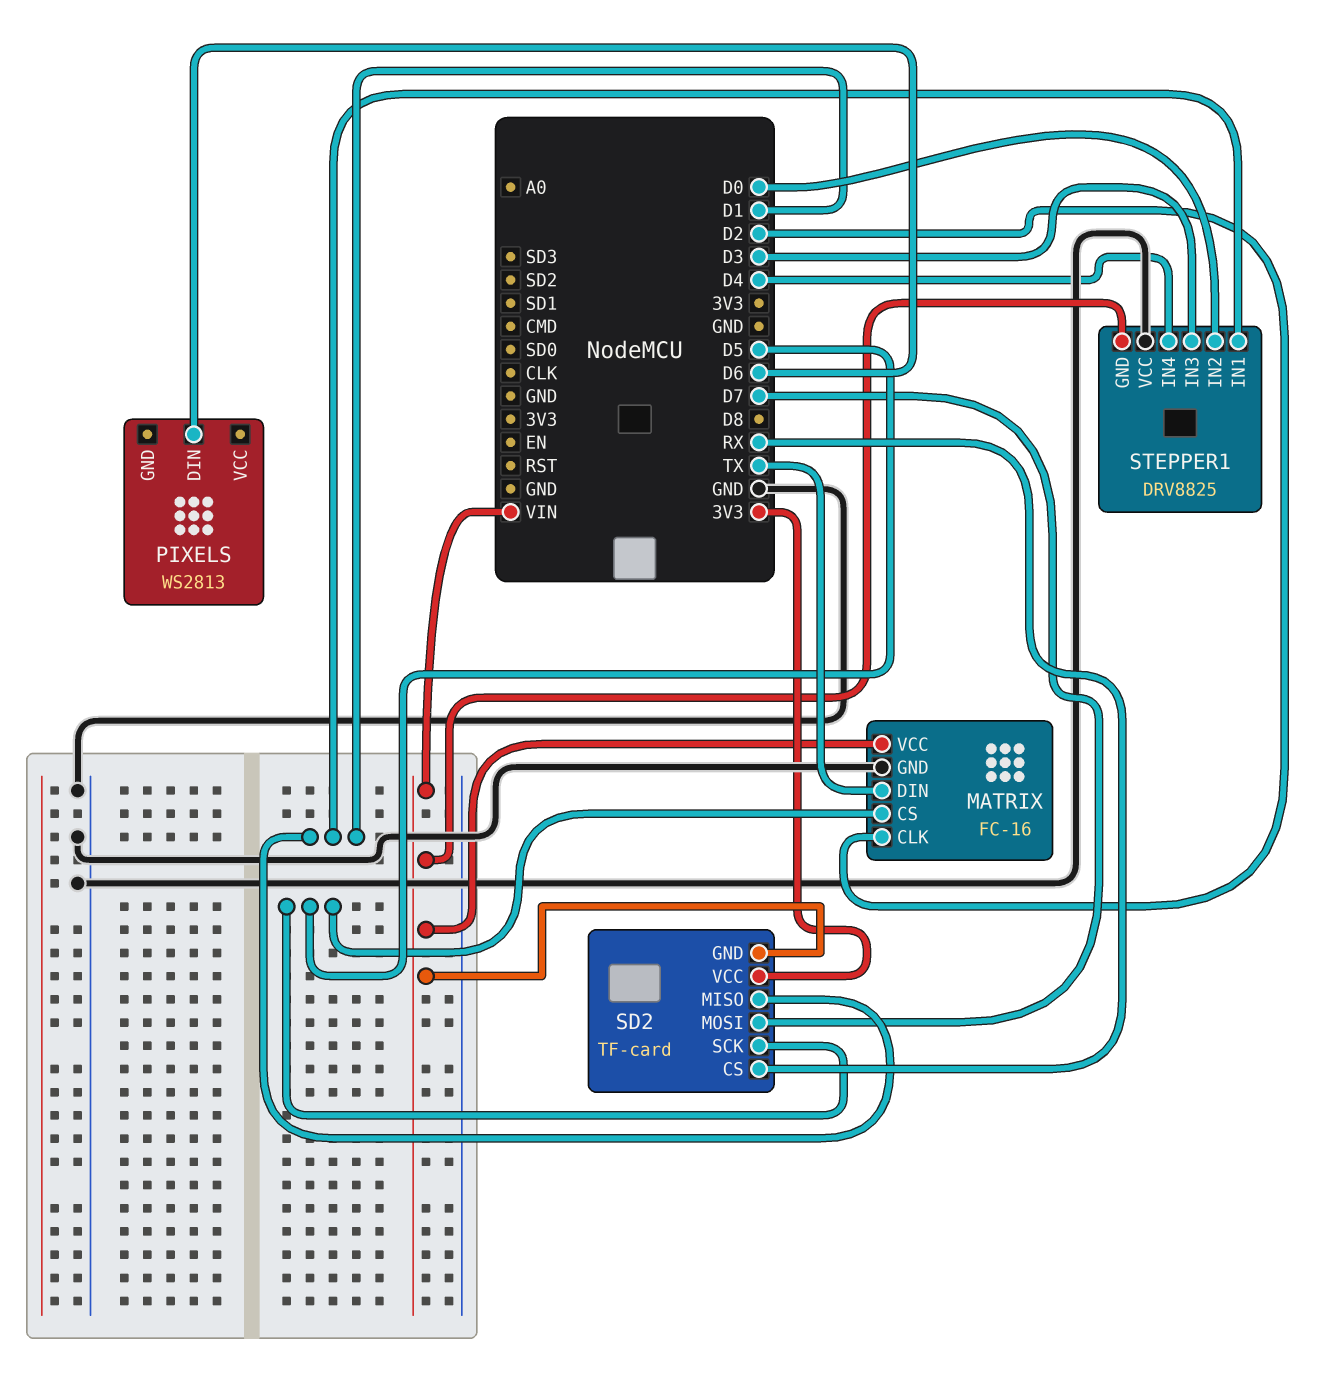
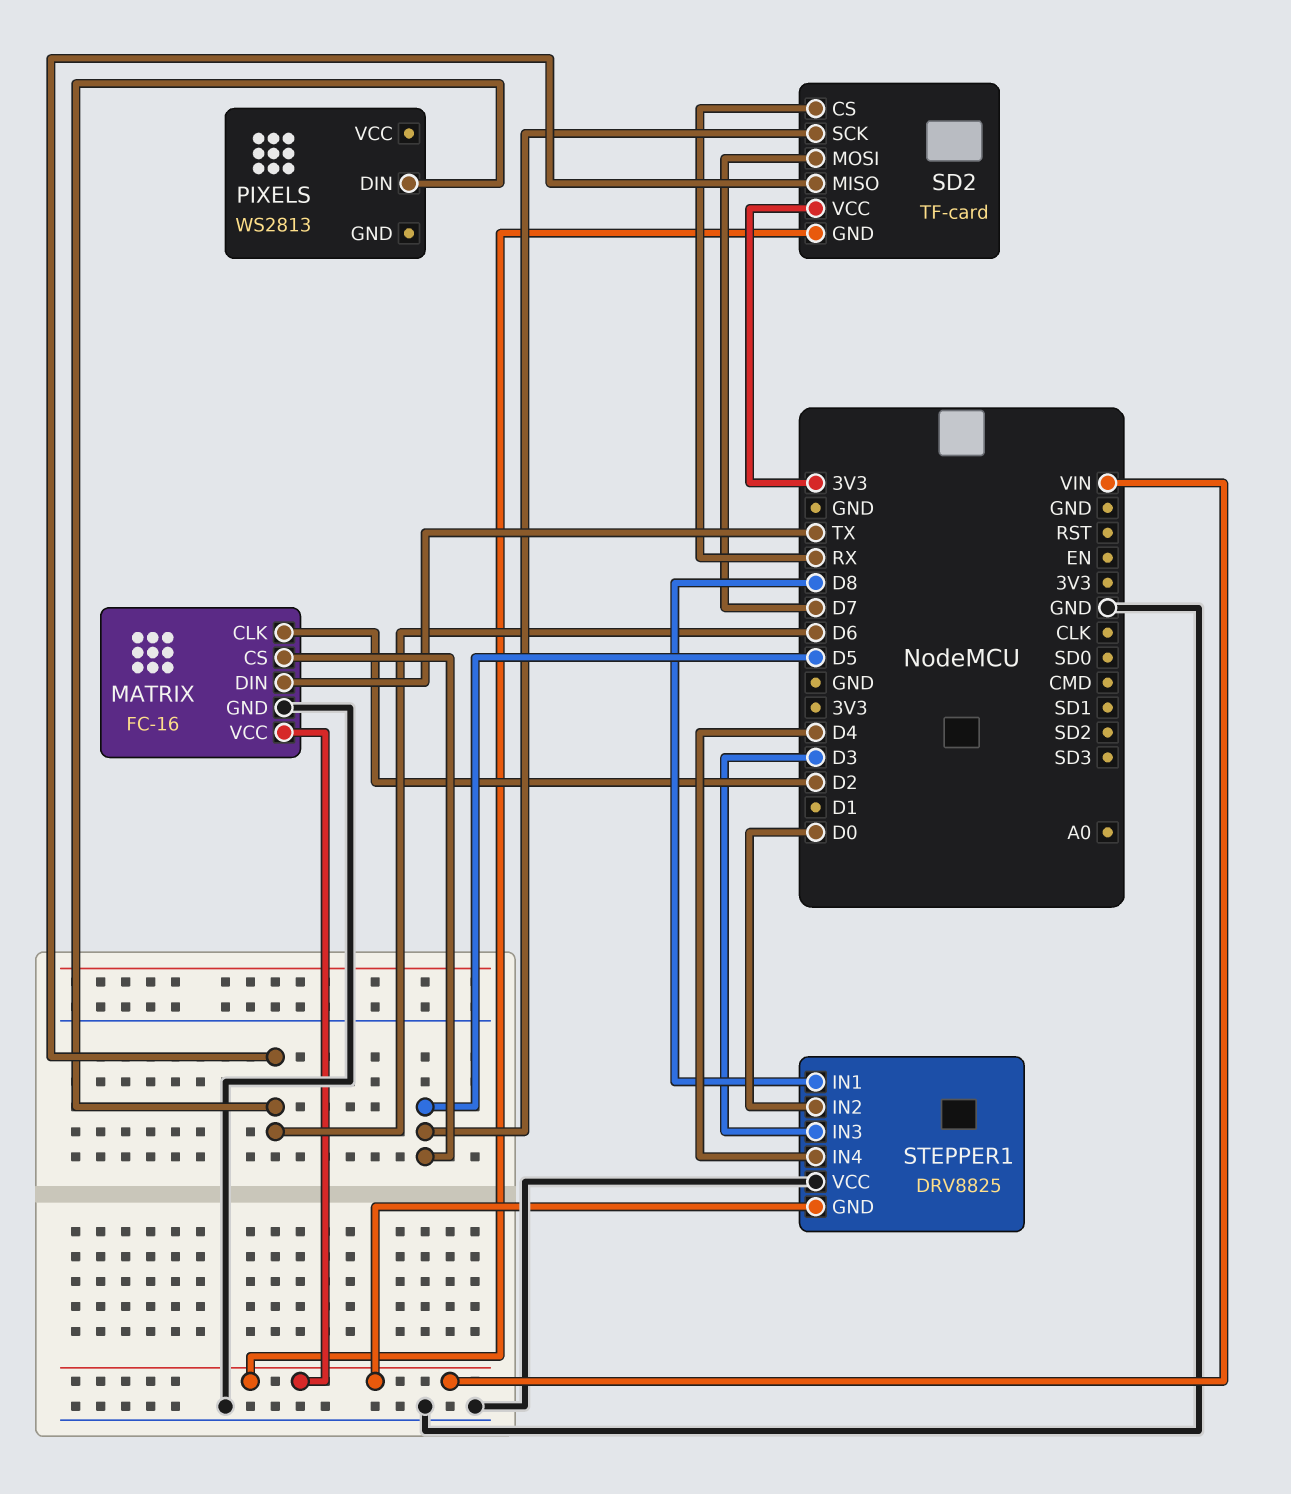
SD2 pin MISO: D1 -> D6
STEPPER1 pin IN1: D1 -> D8

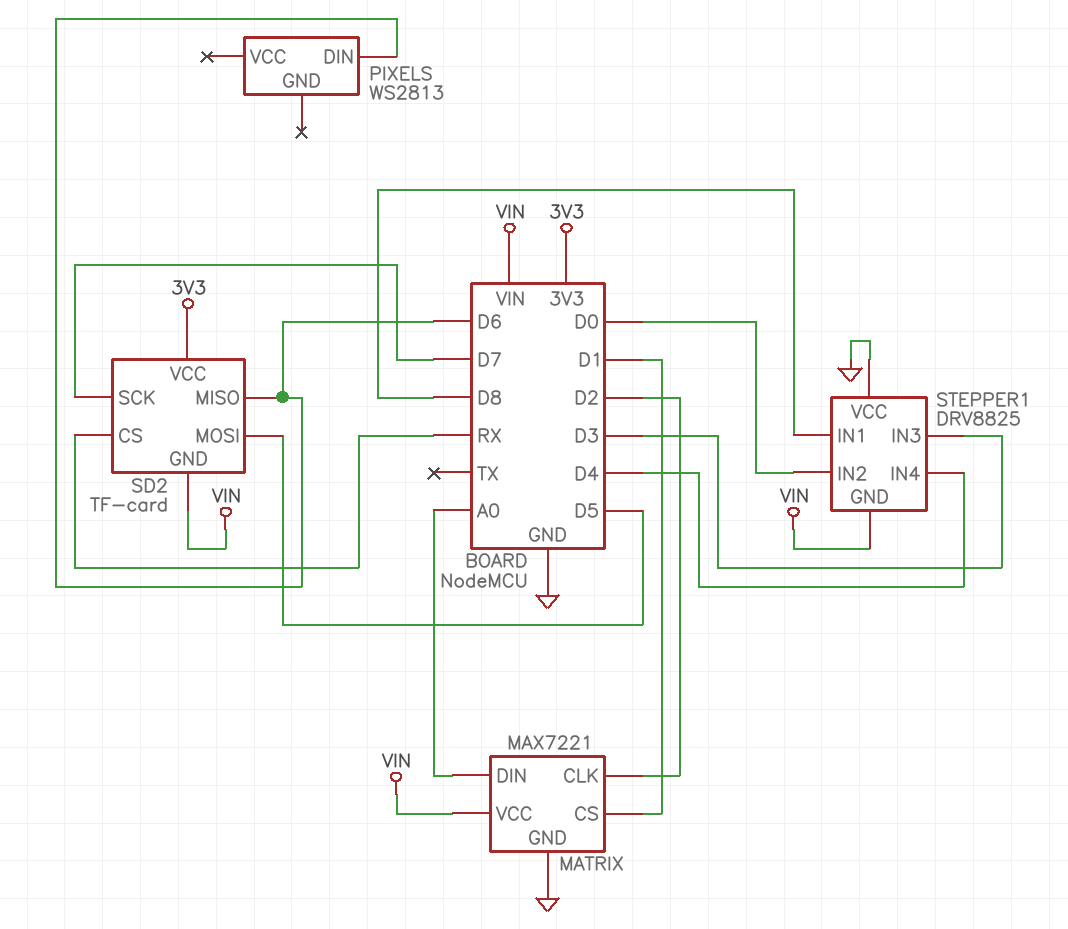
MATRIX: FC-16 -> MAX7221
MATRIX pin CS: D5 -> D1
MATRIX pin DIN: TX -> A0
SD2 pin MOSI: D7 -> D5
SD2 pin SCK: D5 -> D7

